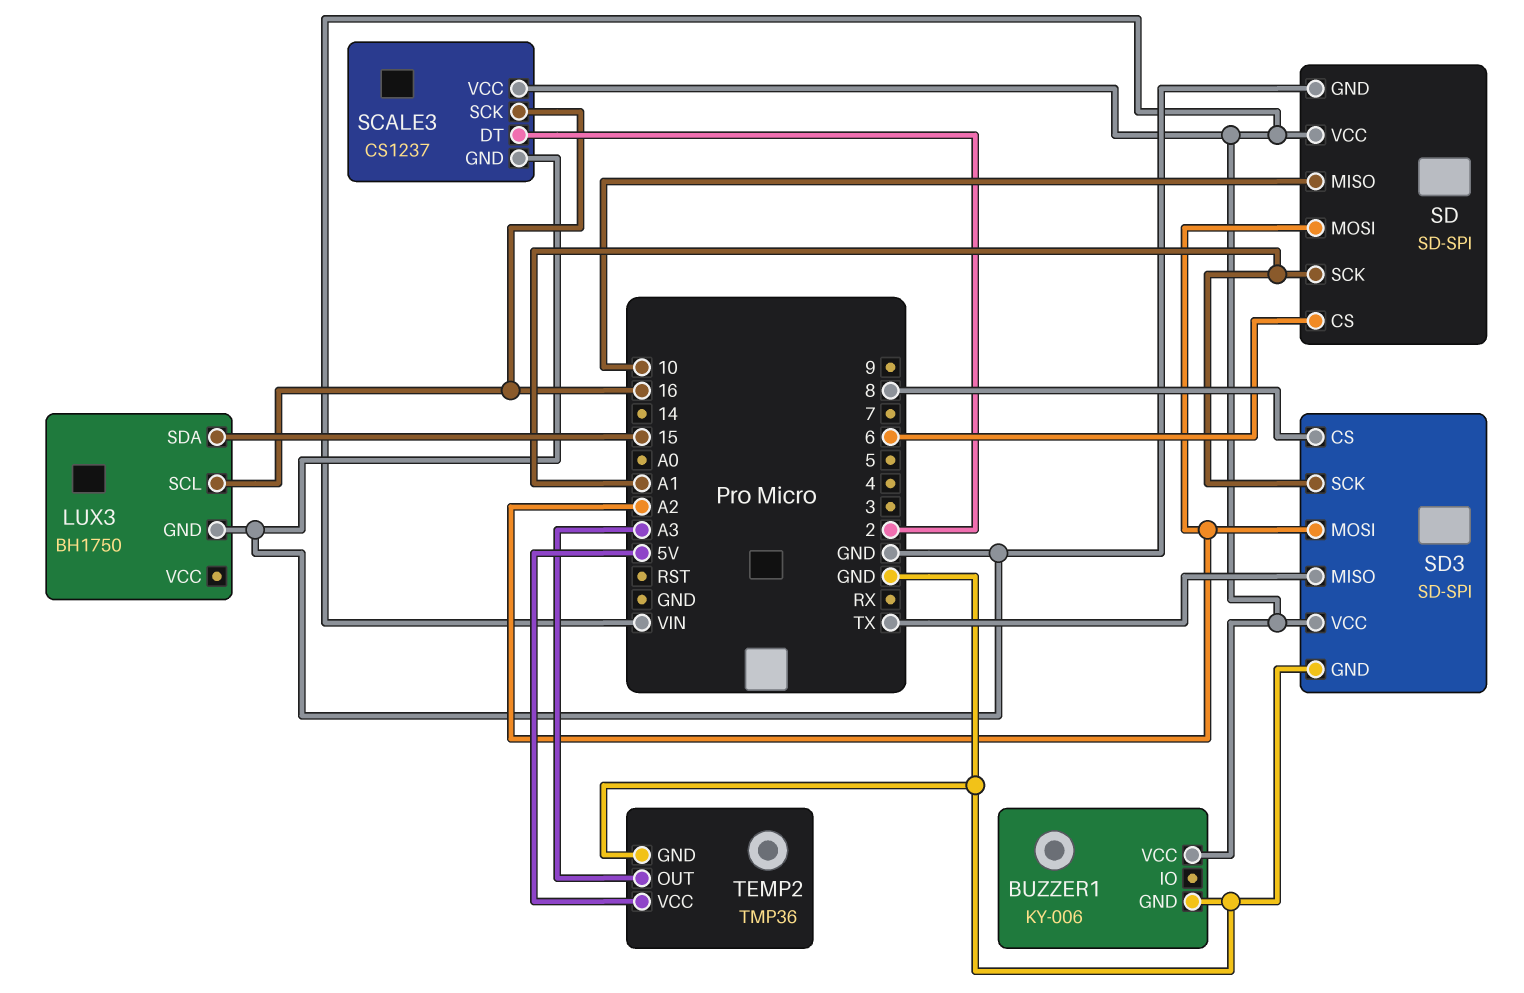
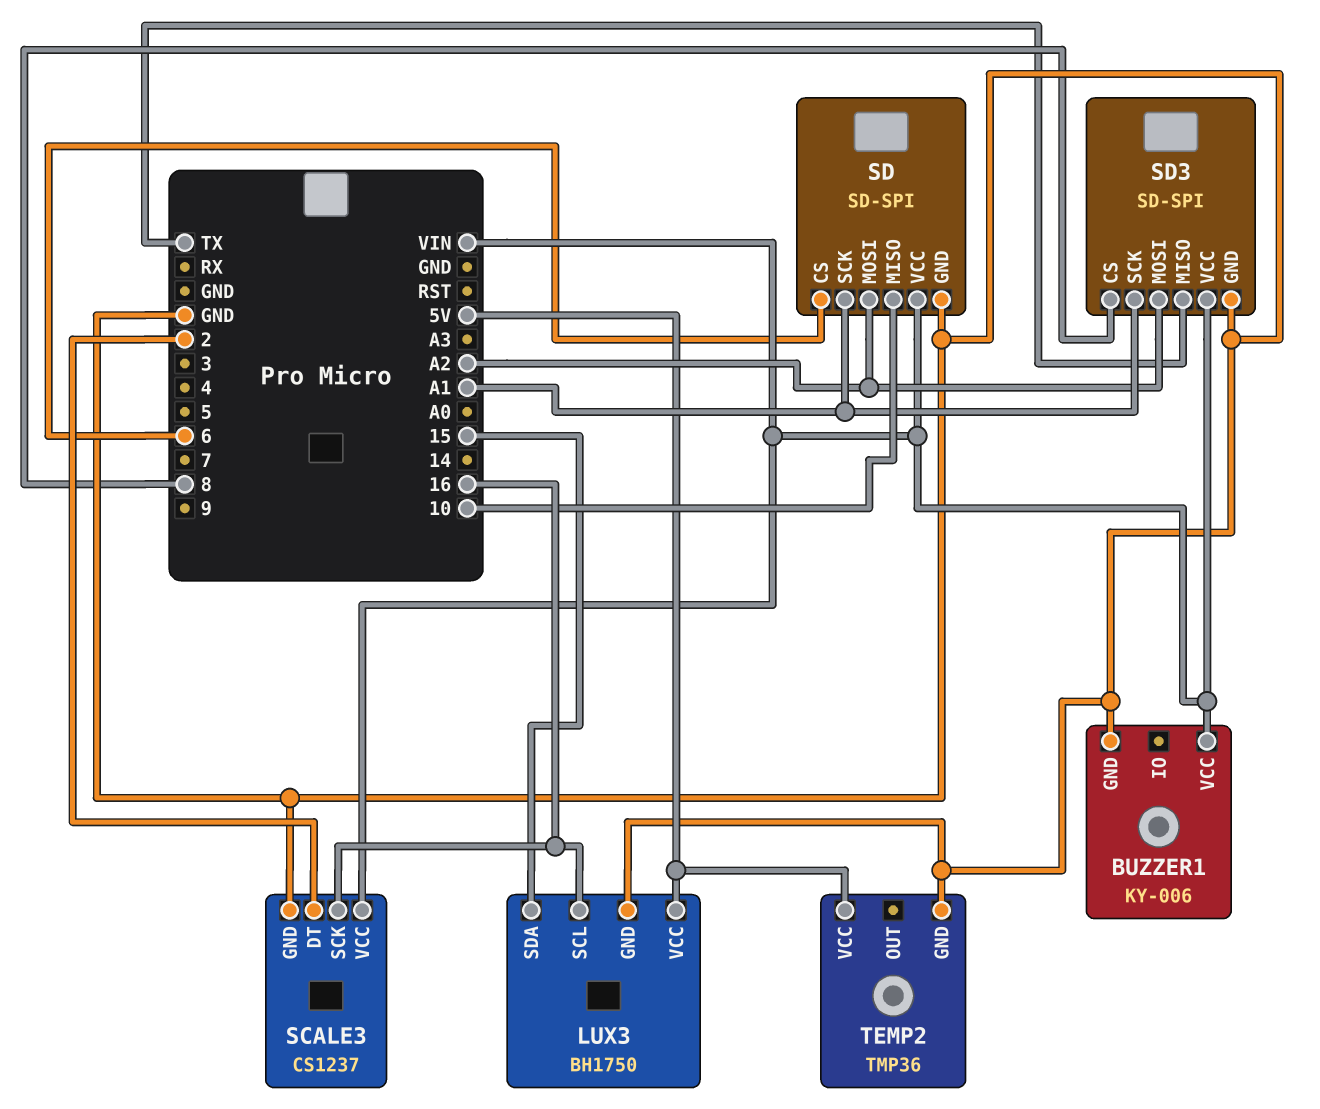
LUX3 pin VCC: none -> 5V
TEMP2 pin OUT: A3 -> none

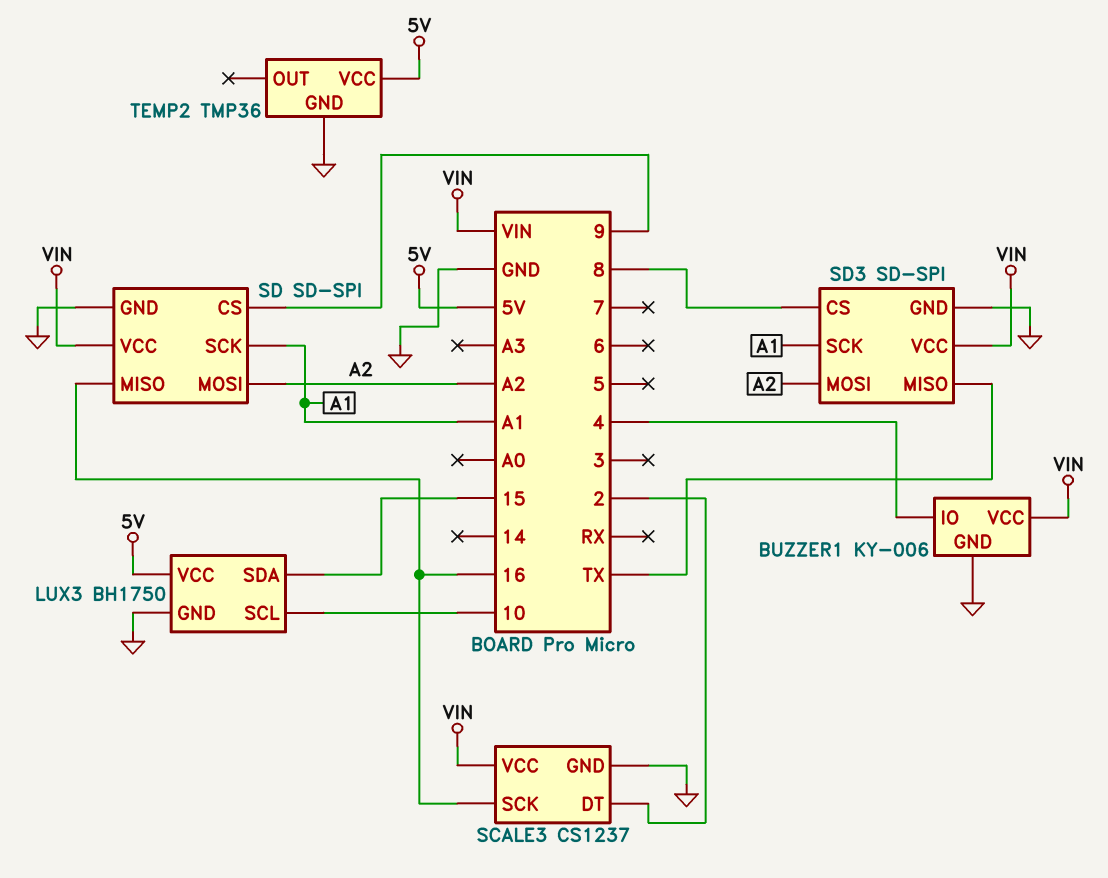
BUZZER1 pin IO: none -> 4
LUX3 pin SCL: 16 -> 10
SD pin CS: 6 -> 9
SD pin MISO: 10 -> 16

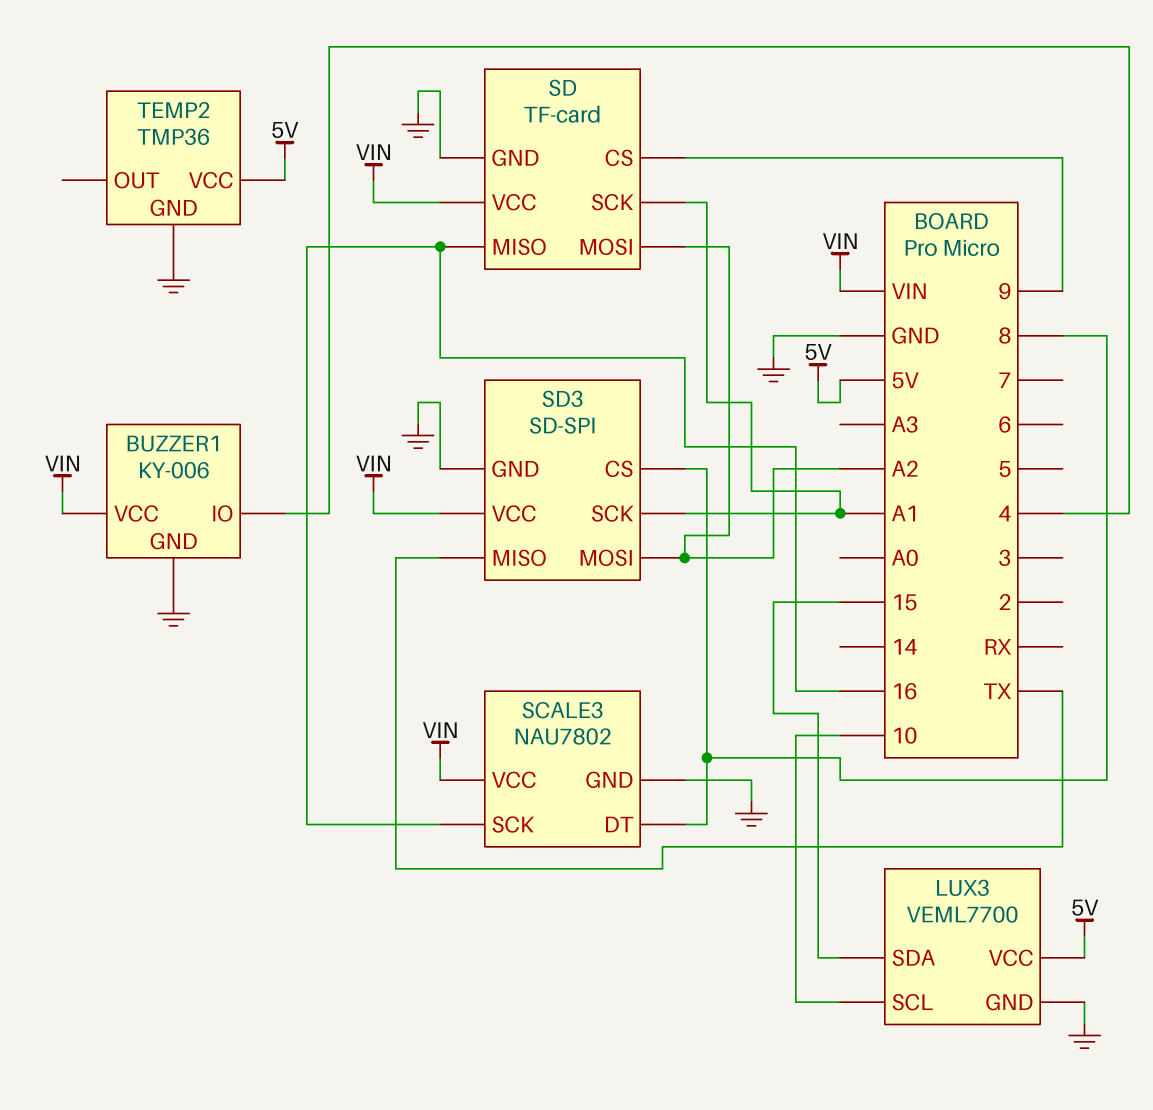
LUX3: BH1750 -> VEML7700
SCALE3: CS1237 -> NAU7802
SCALE3 pin DT: 2 -> 8
SD: SD-SPI -> TF-card

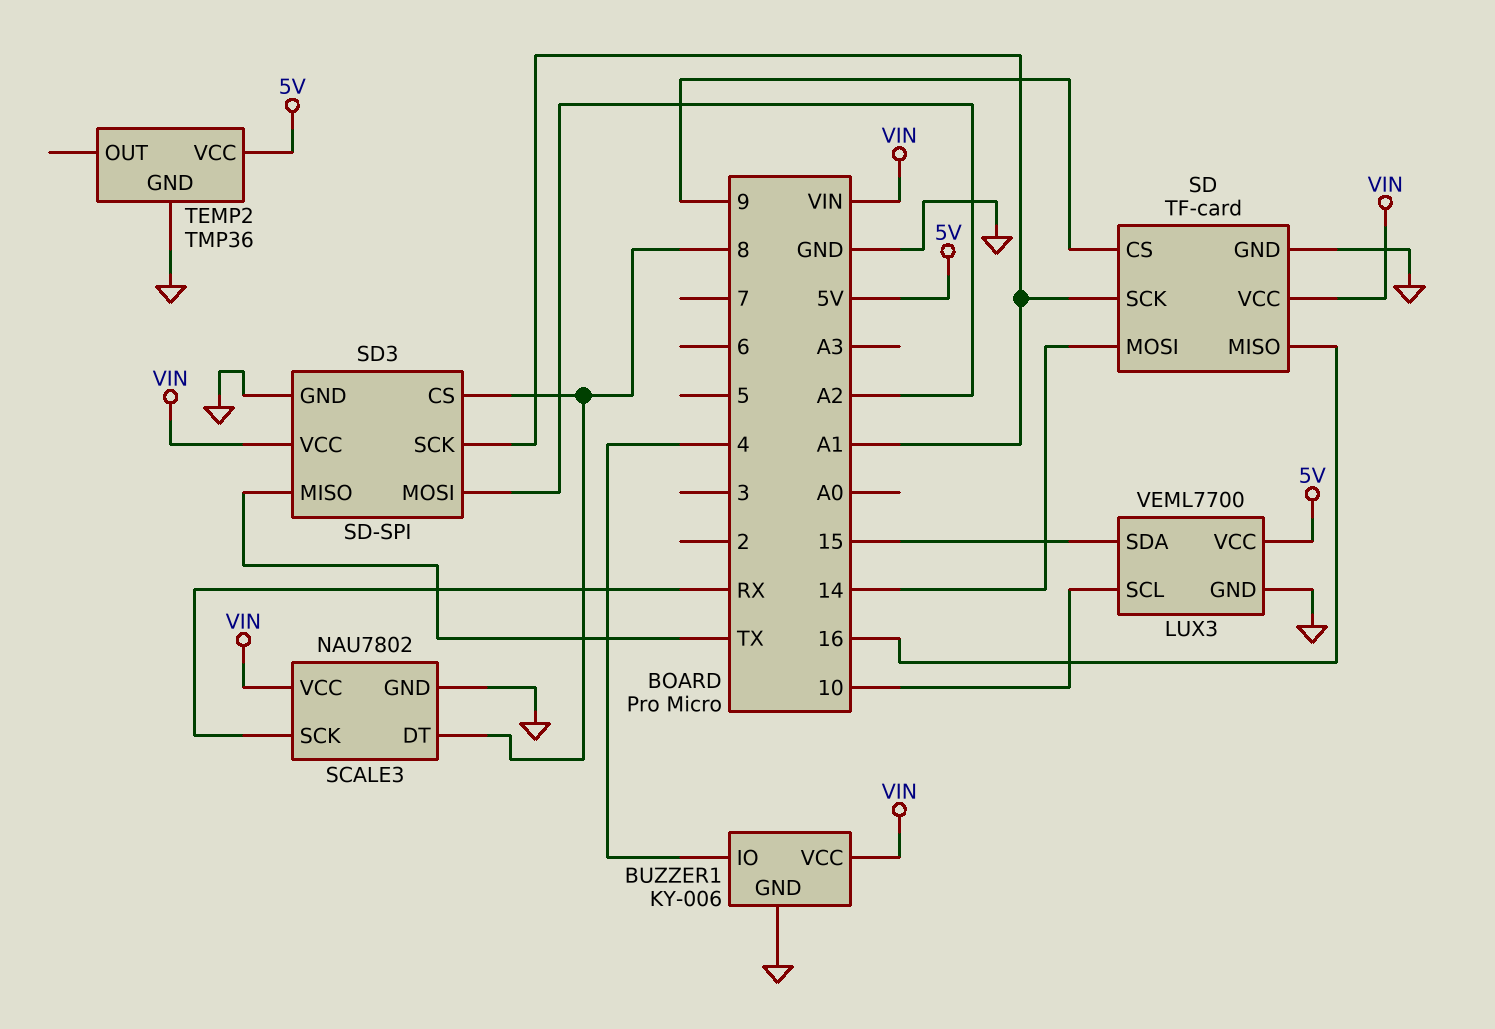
SCALE3 pin SCK: 16 -> RX
SD pin MOSI: A2 -> 14

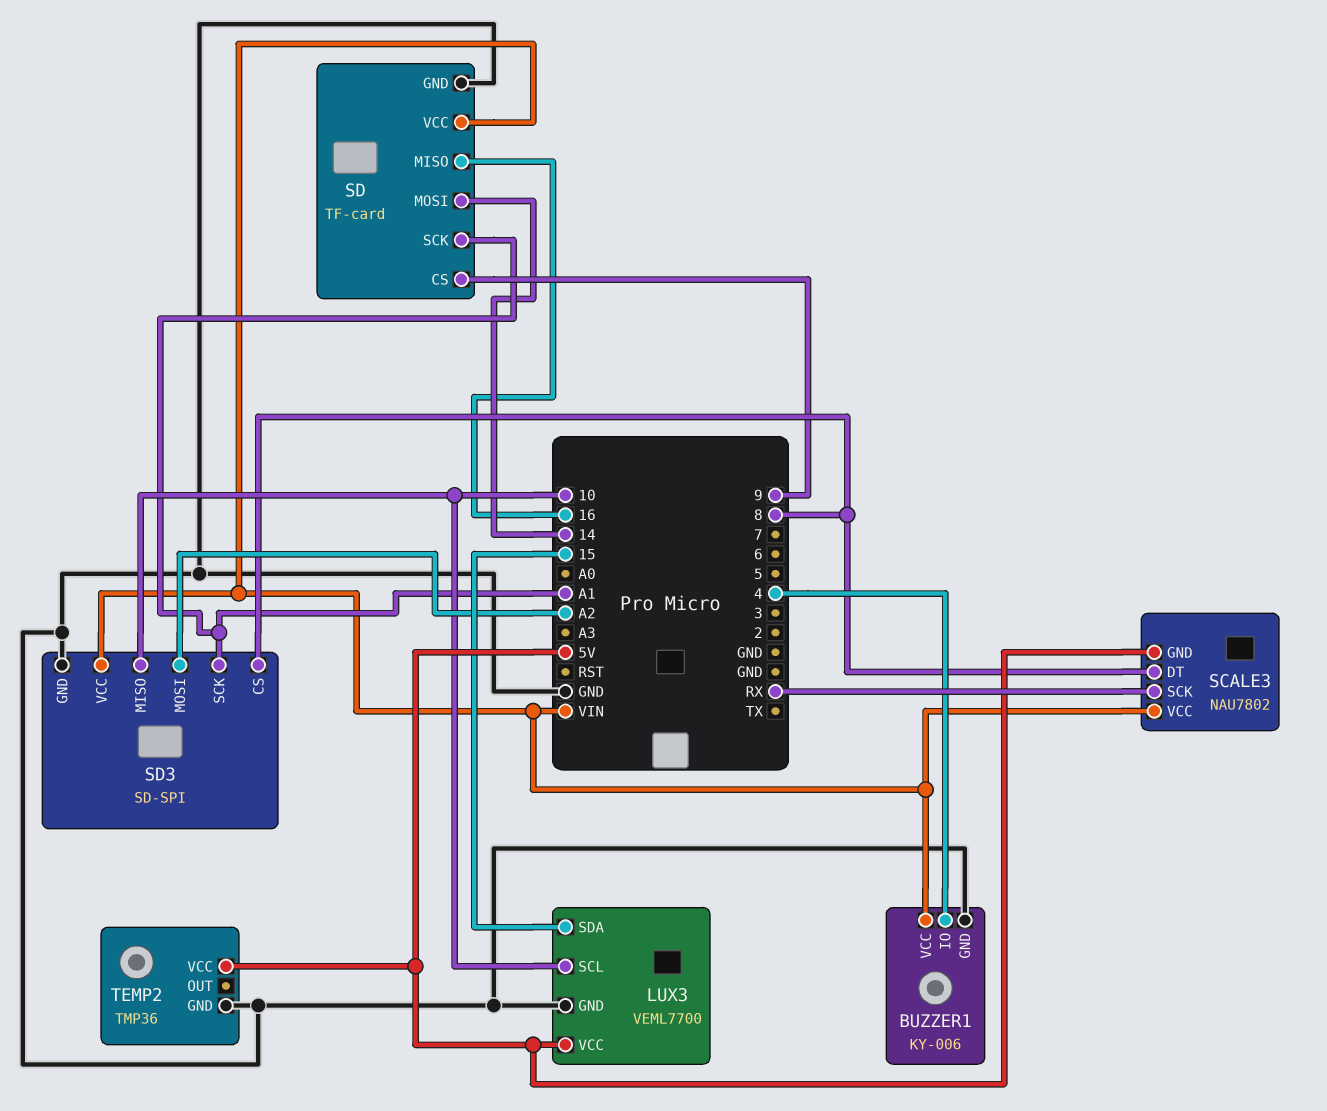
SCALE3 pin GND: GND -> 5V
SD3 pin MISO: TX -> 10

